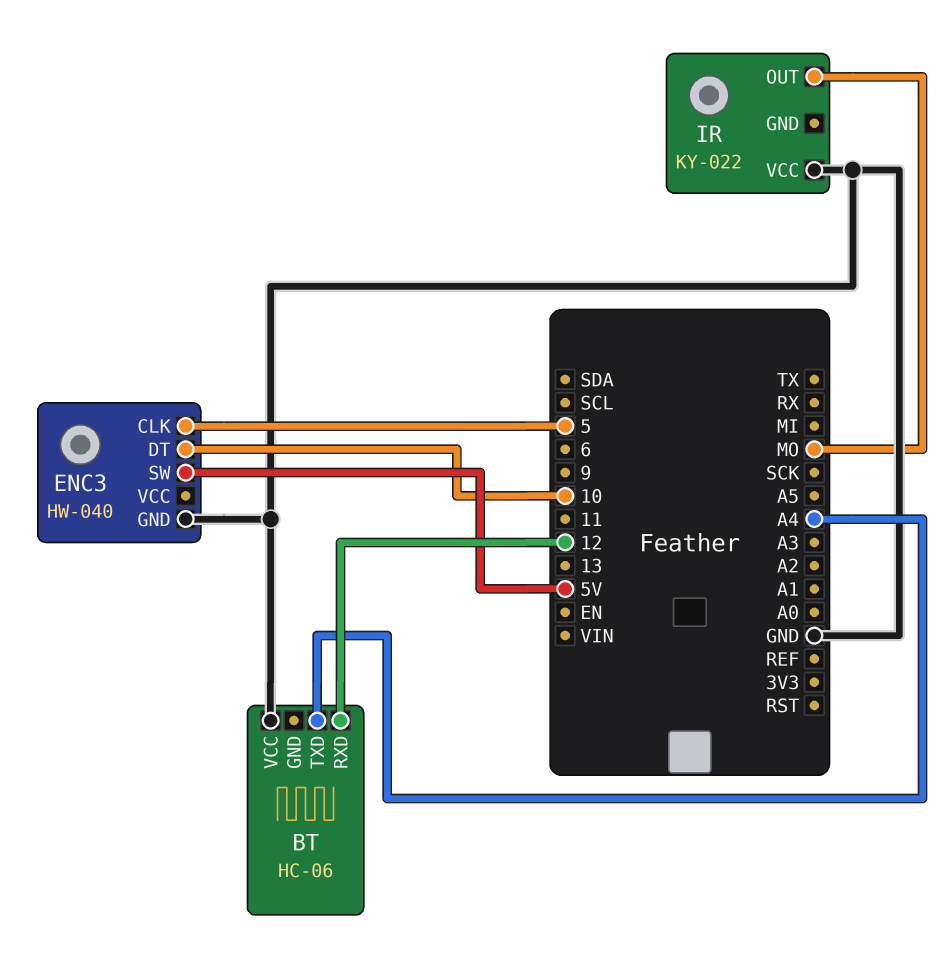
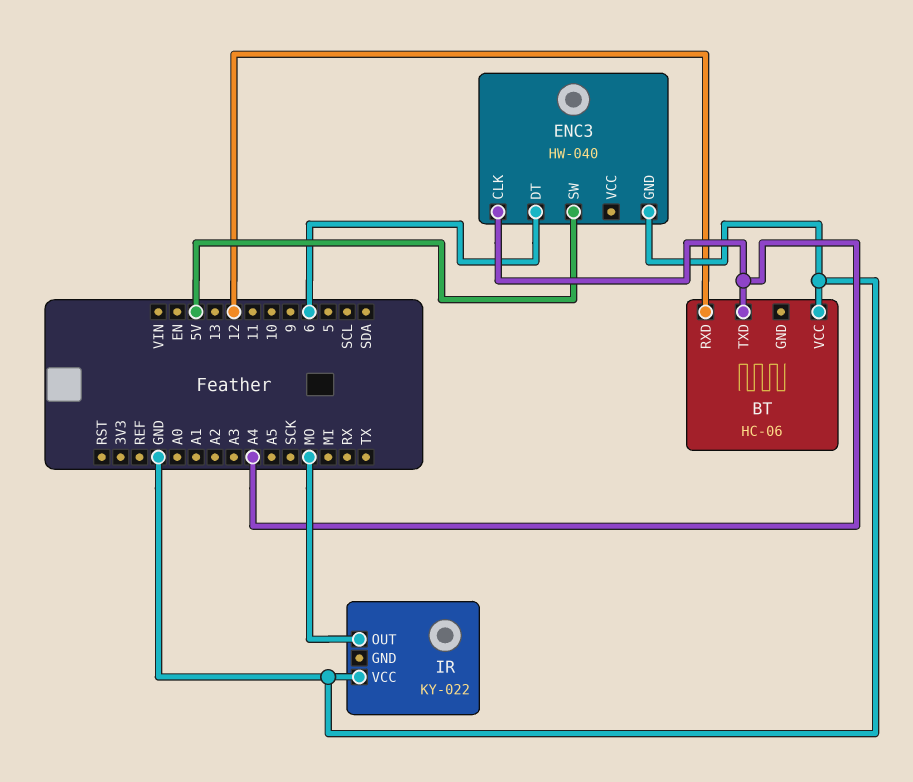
ENC3 pin CLK: 5 -> A4
ENC3 pin DT: 10 -> 6

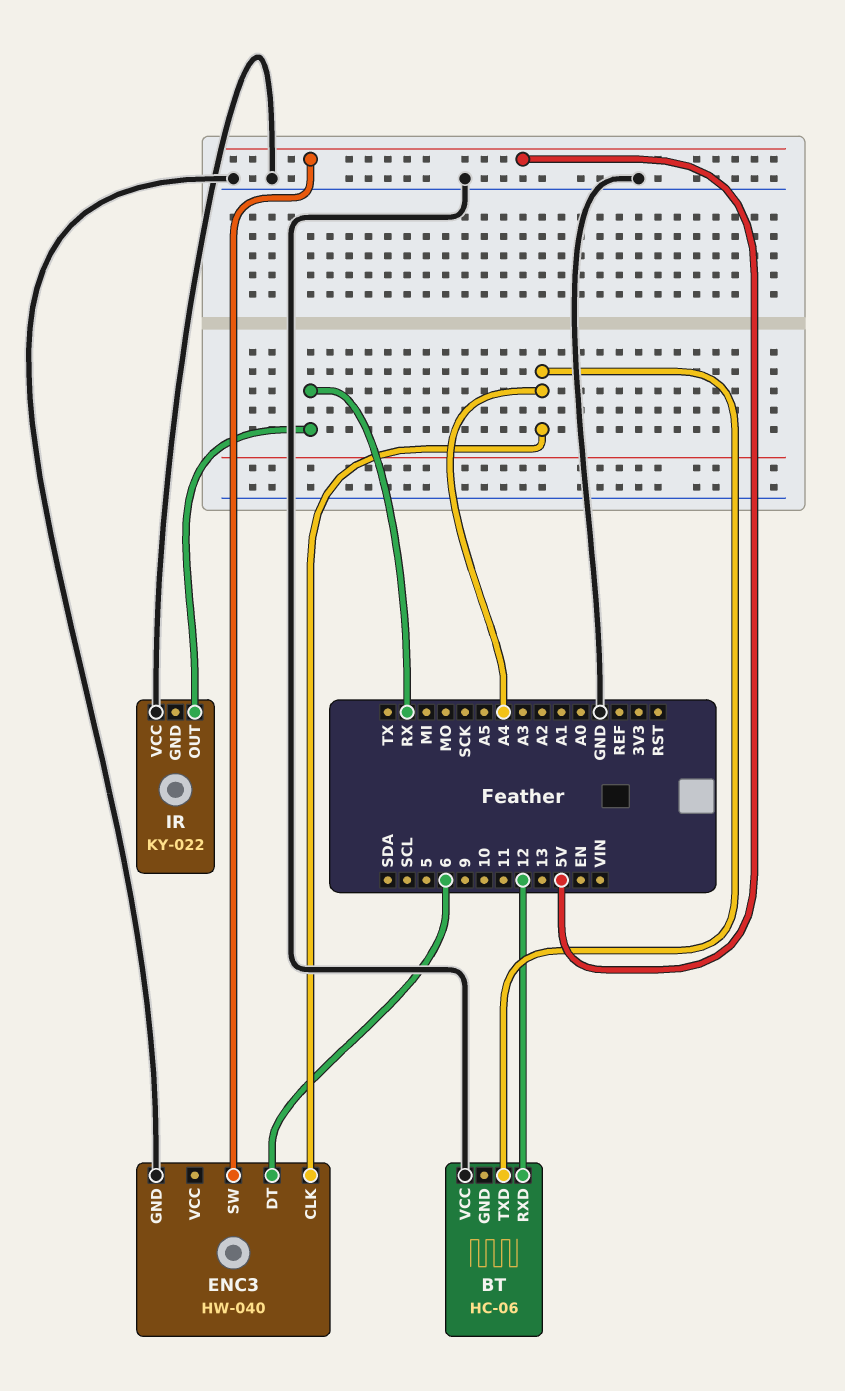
IR pin OUT: MO -> RX

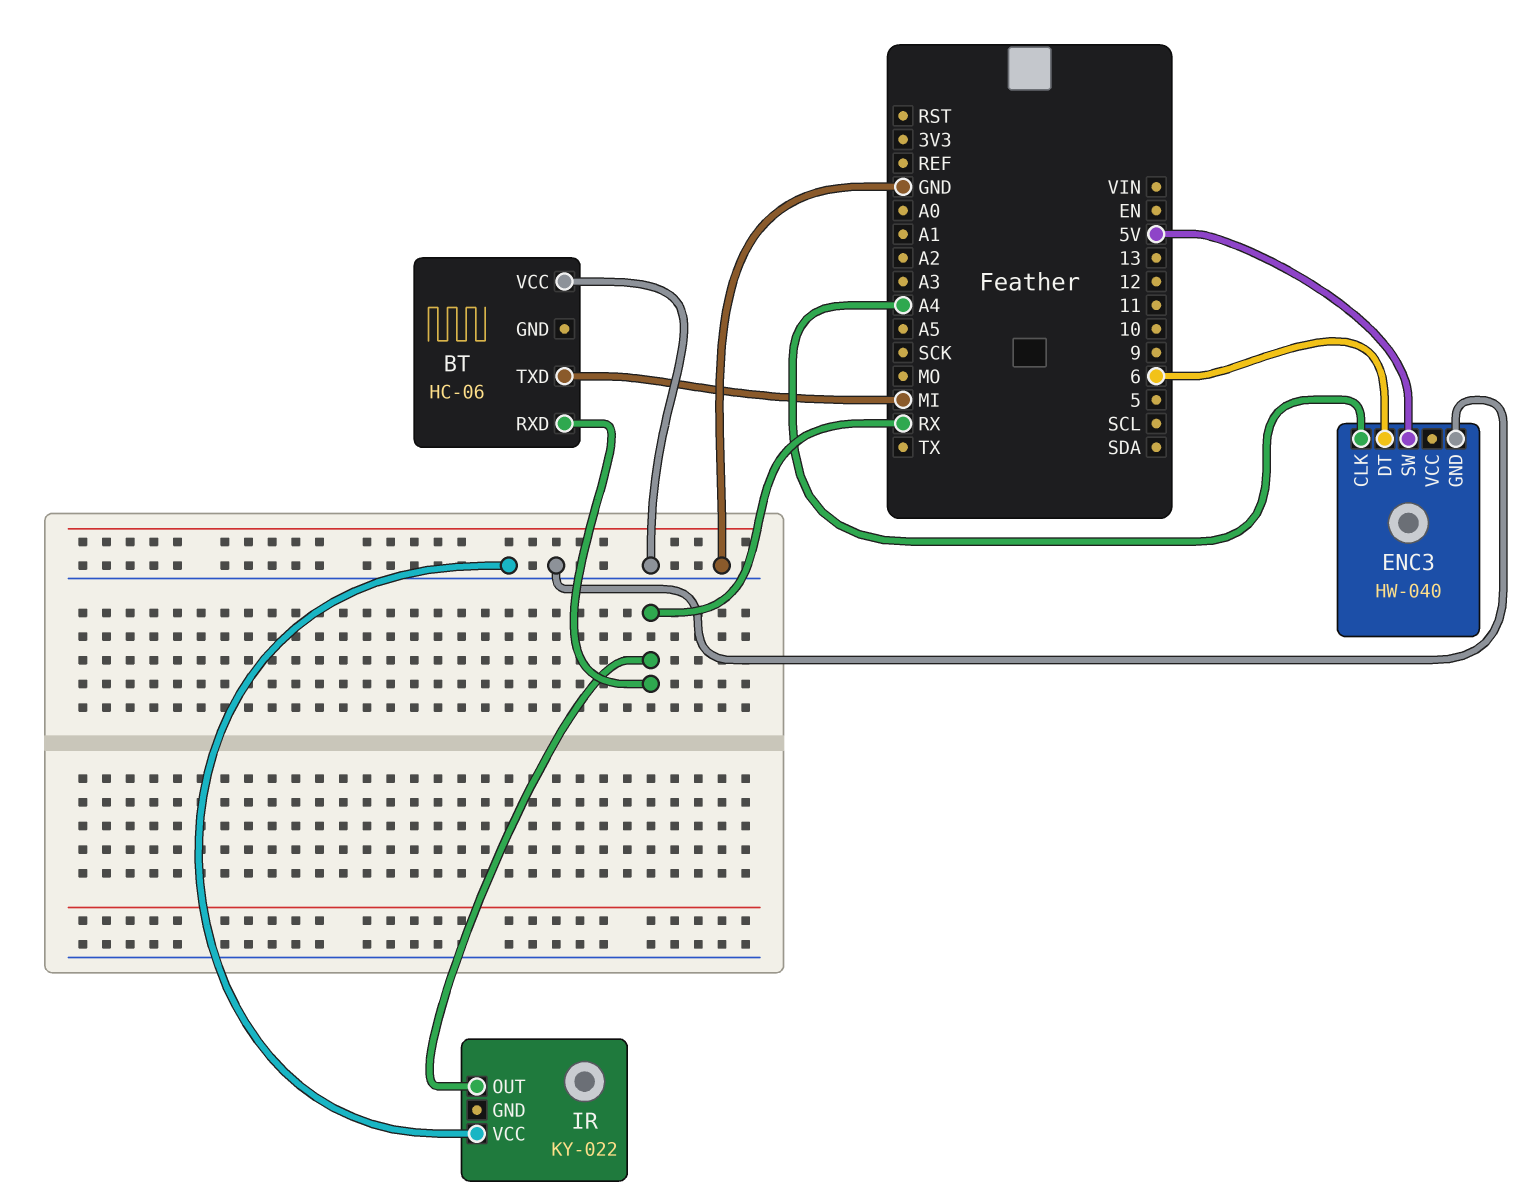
BT pin RXD: 12 -> RX
BT pin TXD: A4 -> MI

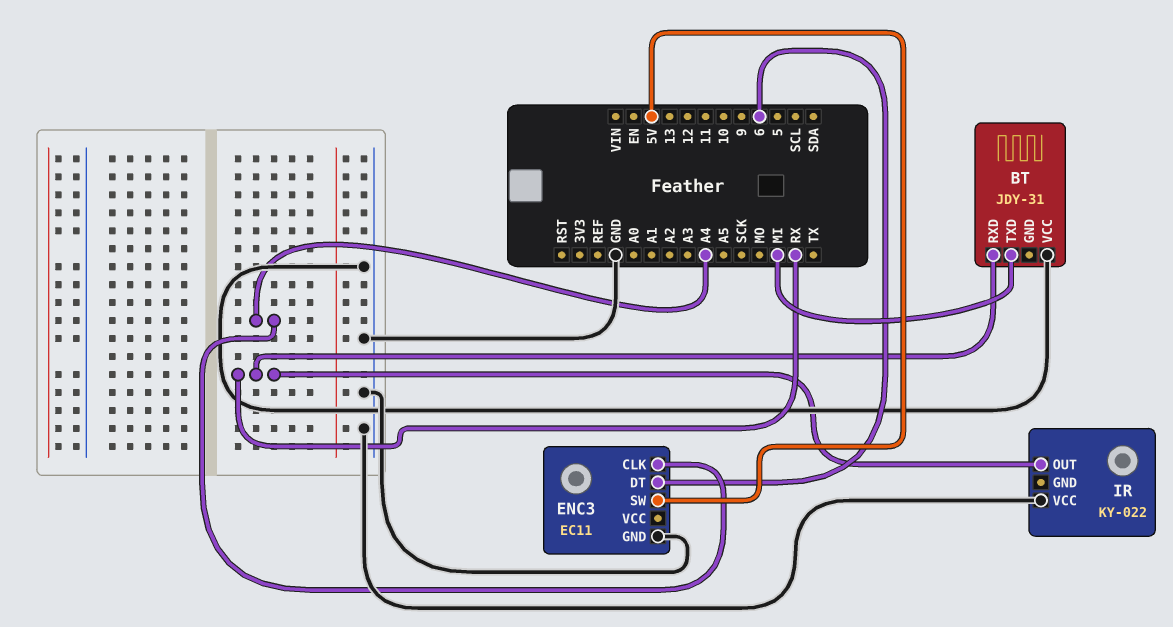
BT: HC-06 -> JDY-31
ENC3: HW-040 -> EC11

